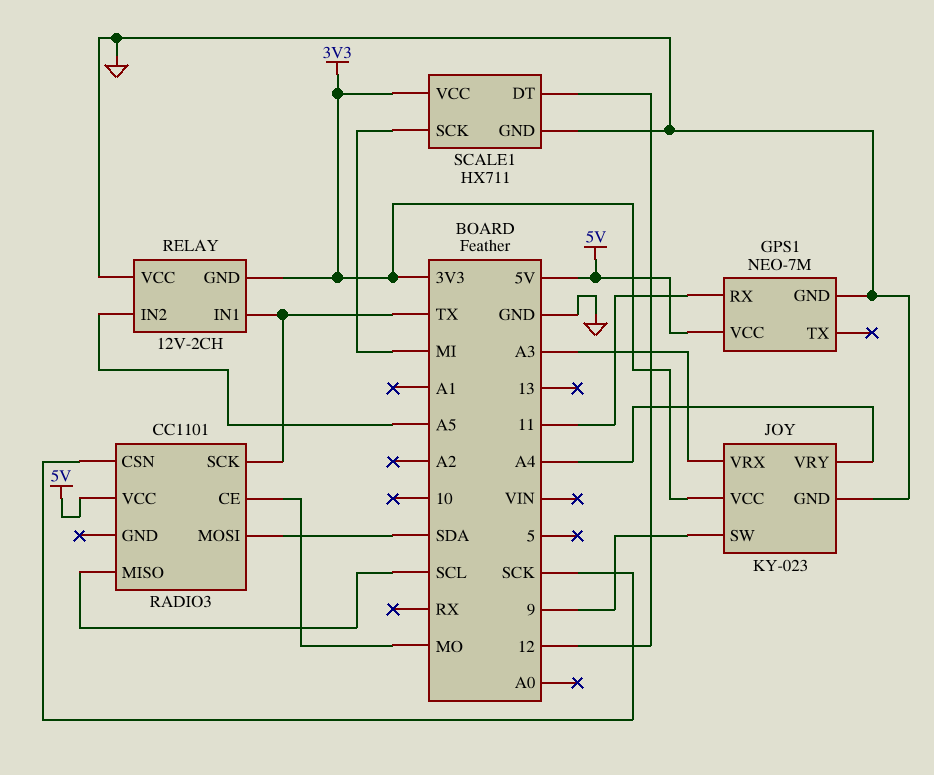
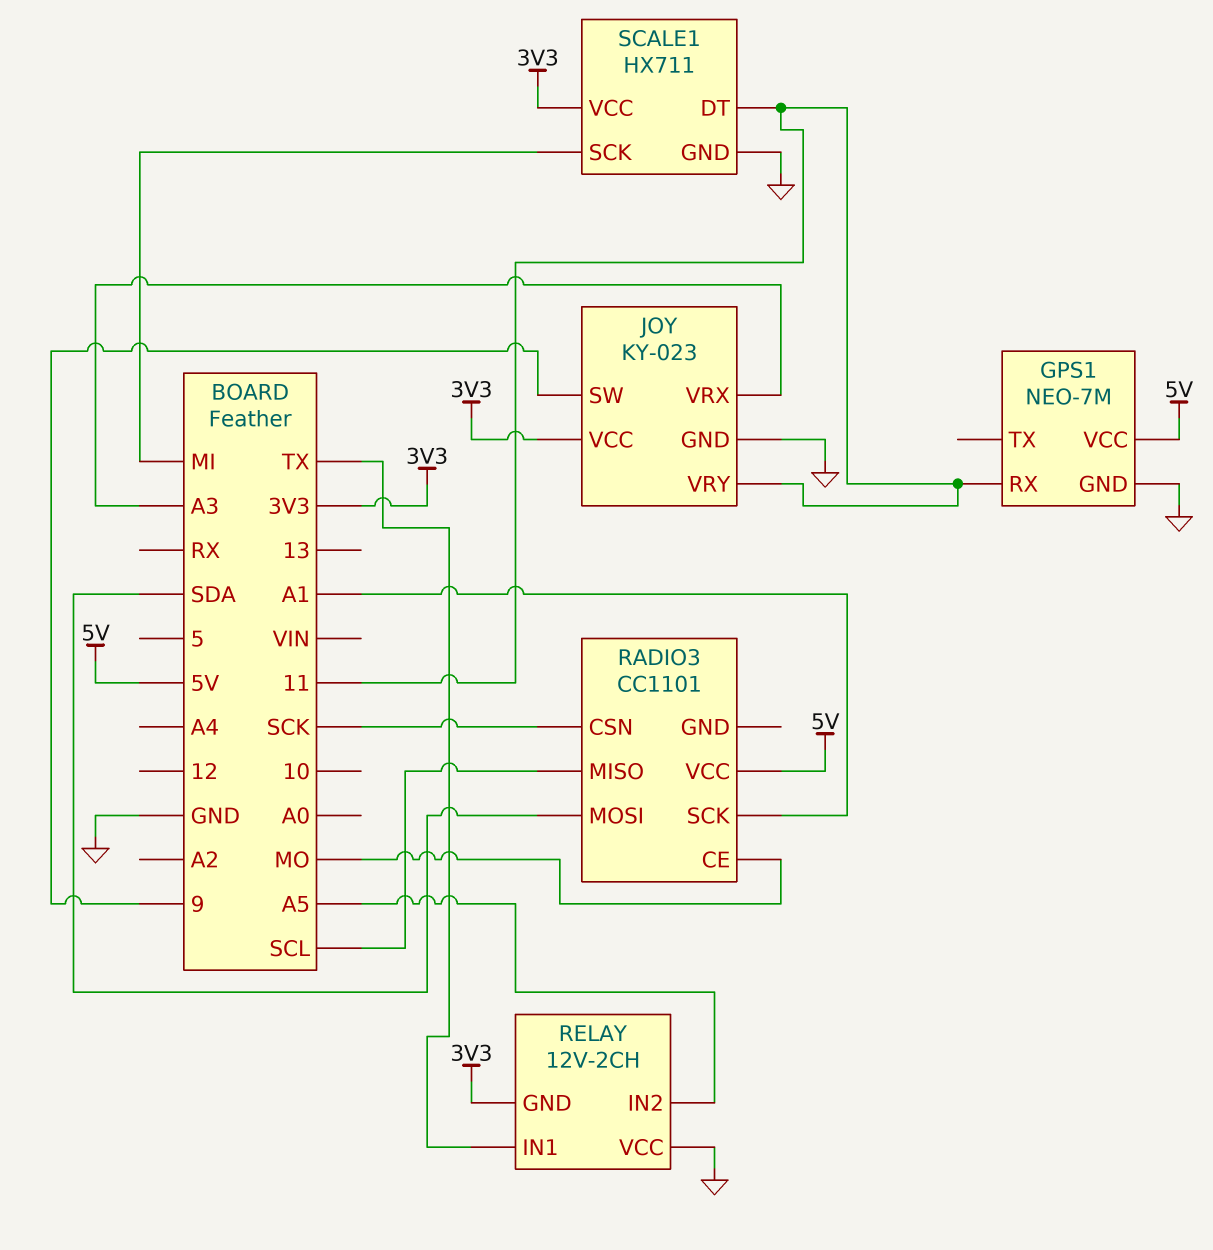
JOY pin VRY: A4 -> 11
RADIO3 pin SCK: TX -> A1
SCALE1 pin DT: 12 -> 11

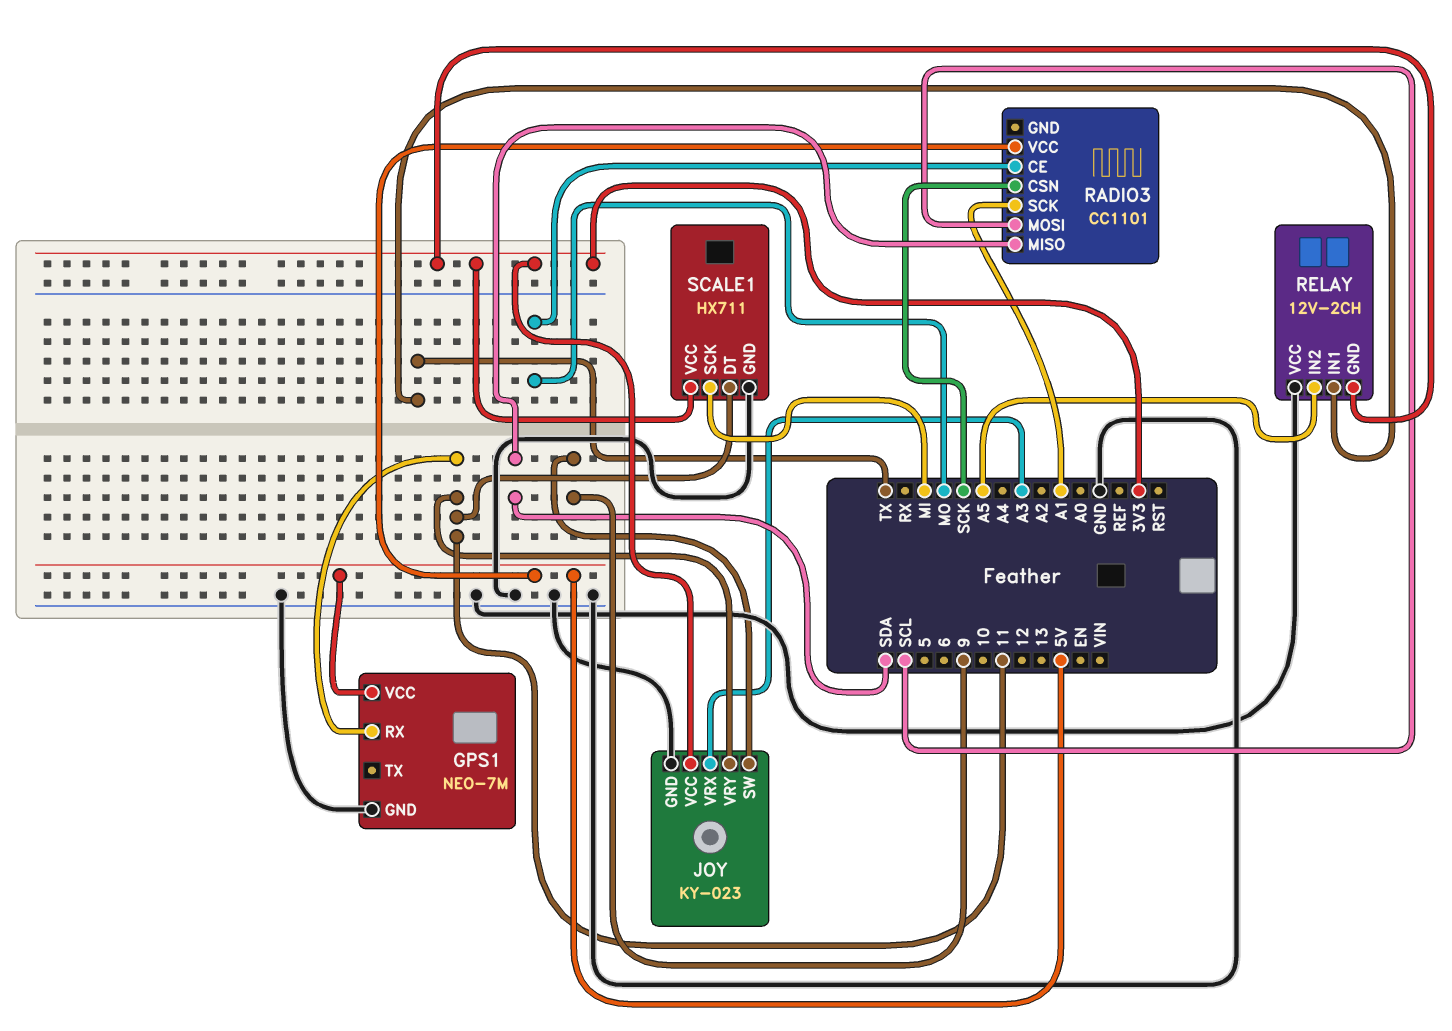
RADIO3 pin MISO: SCL -> SDA
RADIO3 pin MOSI: SDA -> SCL

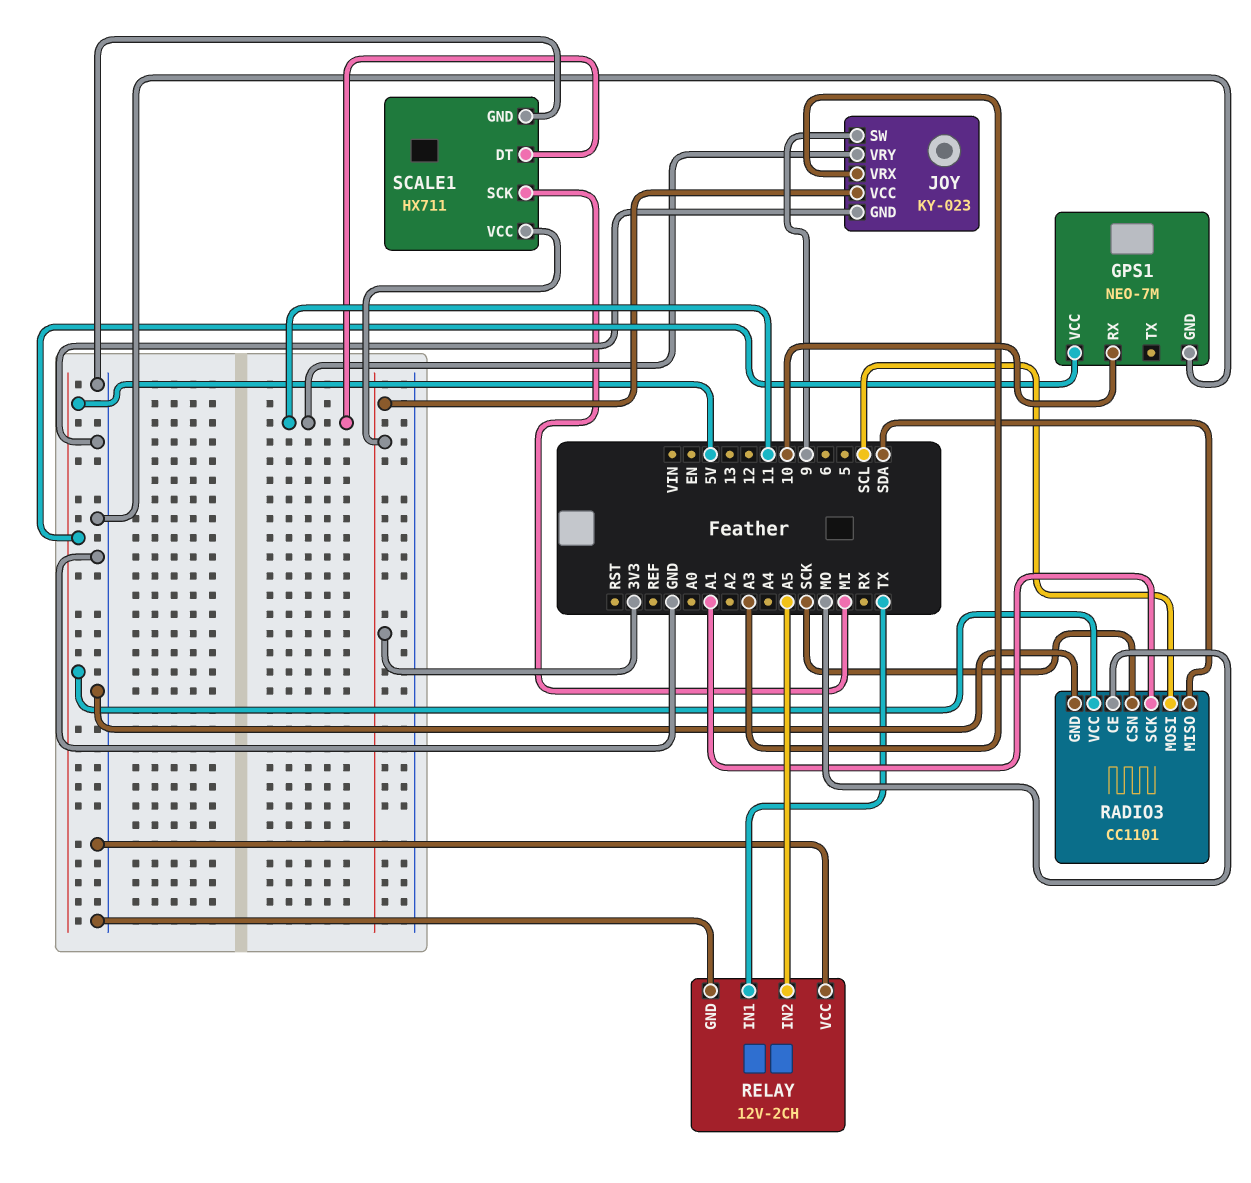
GPS1 pin RX: 11 -> 10
RADIO3 pin GND: none -> GND
RELAY pin GND: 3V3 -> GND

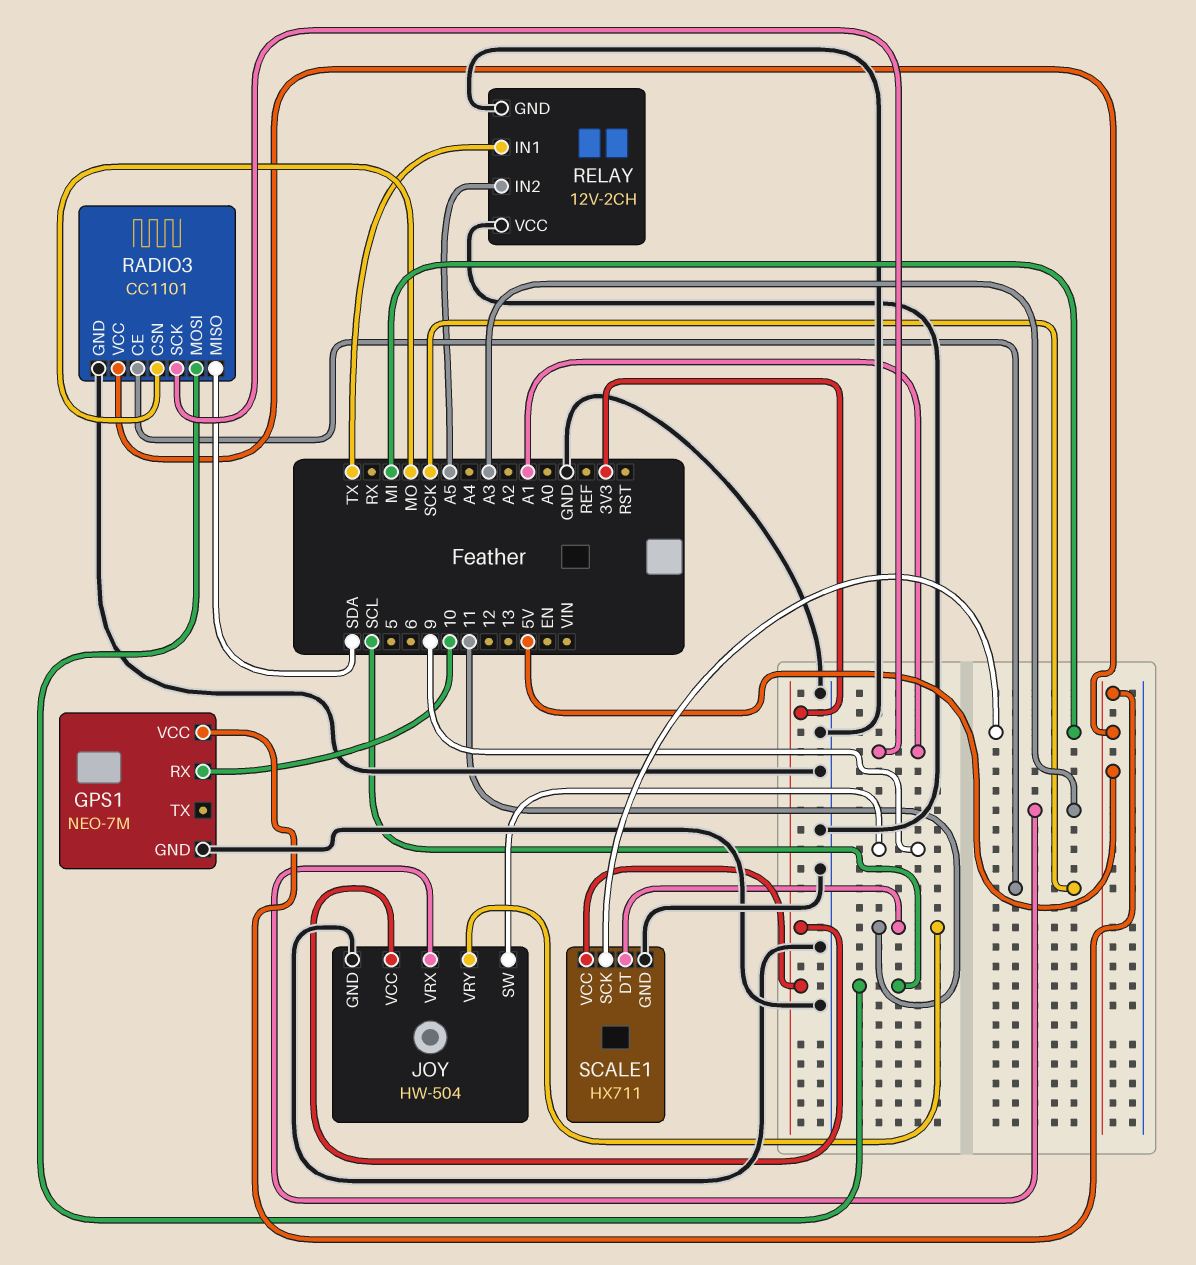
JOY: KY-023 -> HW-504
RADIO3 pin CE: MO -> SCK
RADIO3 pin CSN: SCK -> MO

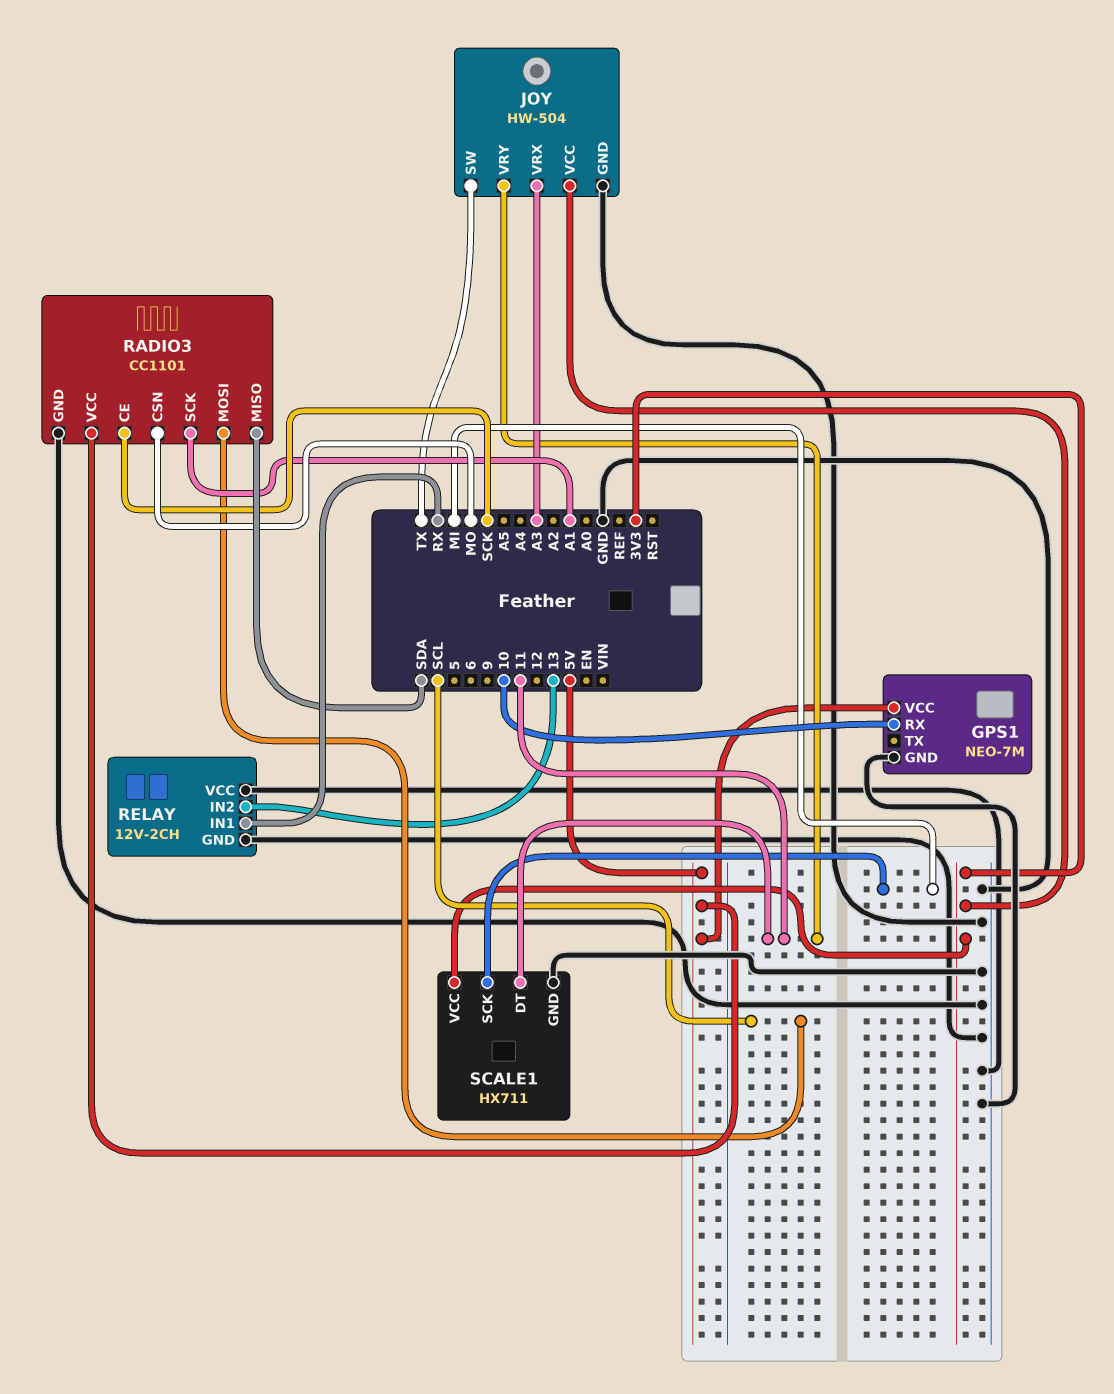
JOY pin SW: 9 -> TX
RELAY pin IN1: TX -> RX
RELAY pin IN2: A5 -> 13

